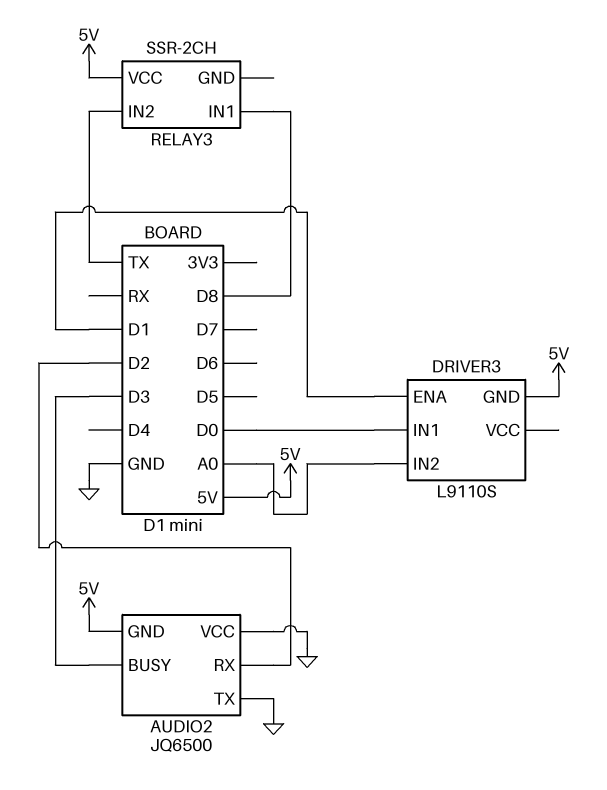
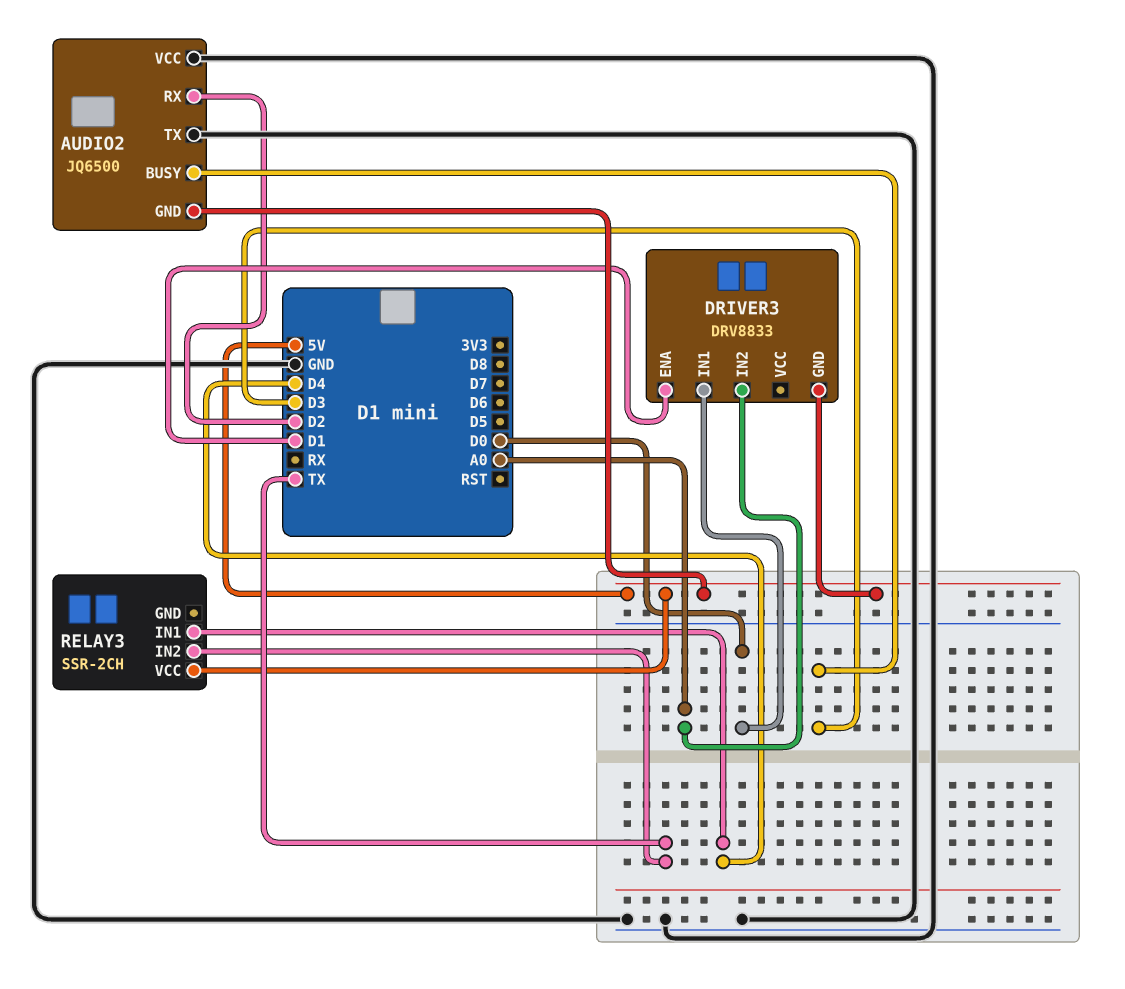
DRIVER3: L9110S -> DRV8833
RELAY3 pin IN1: D8 -> D4

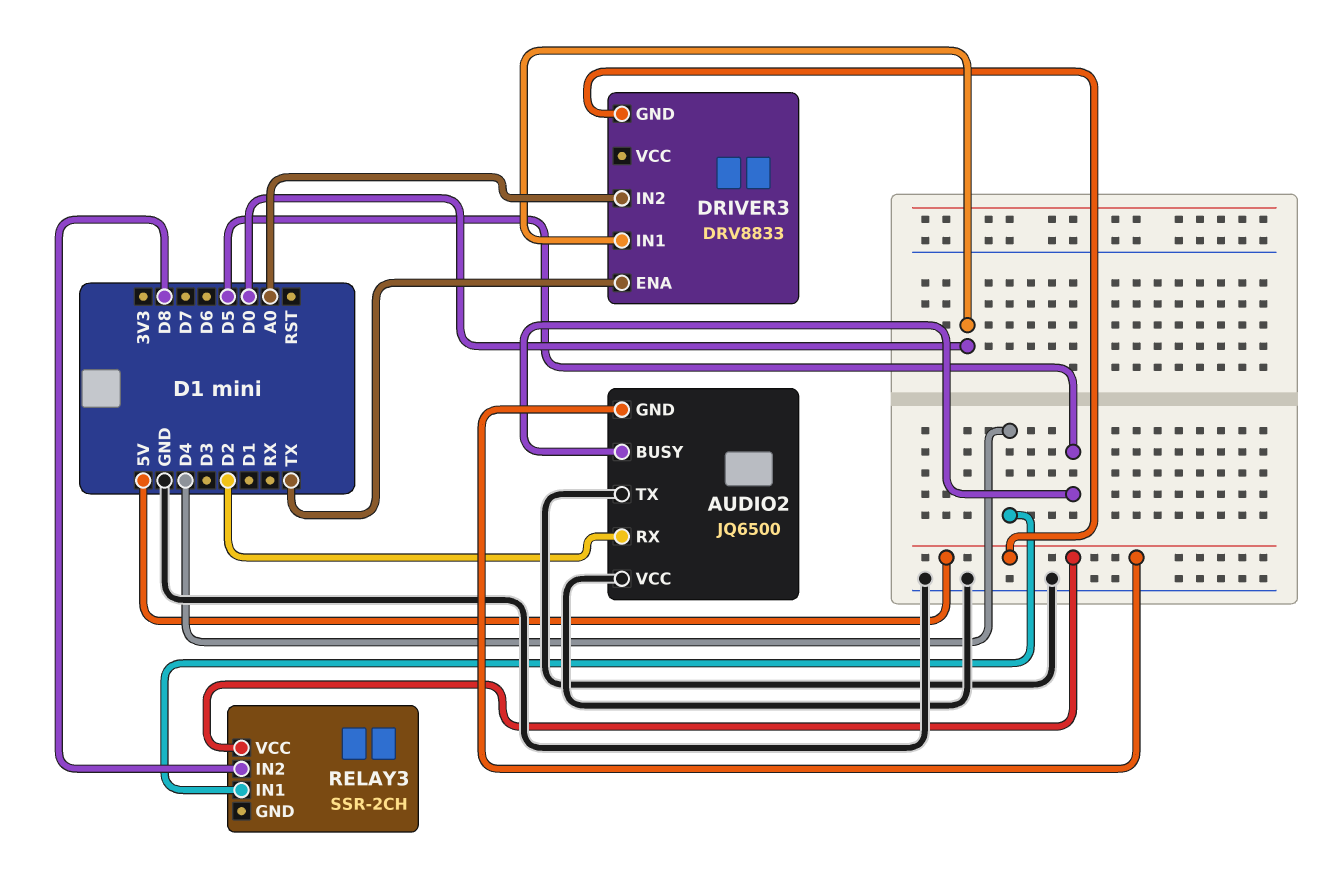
AUDIO2 pin BUSY: D3 -> D5
DRIVER3 pin ENA: D1 -> TX
RELAY3 pin IN2: TX -> D8

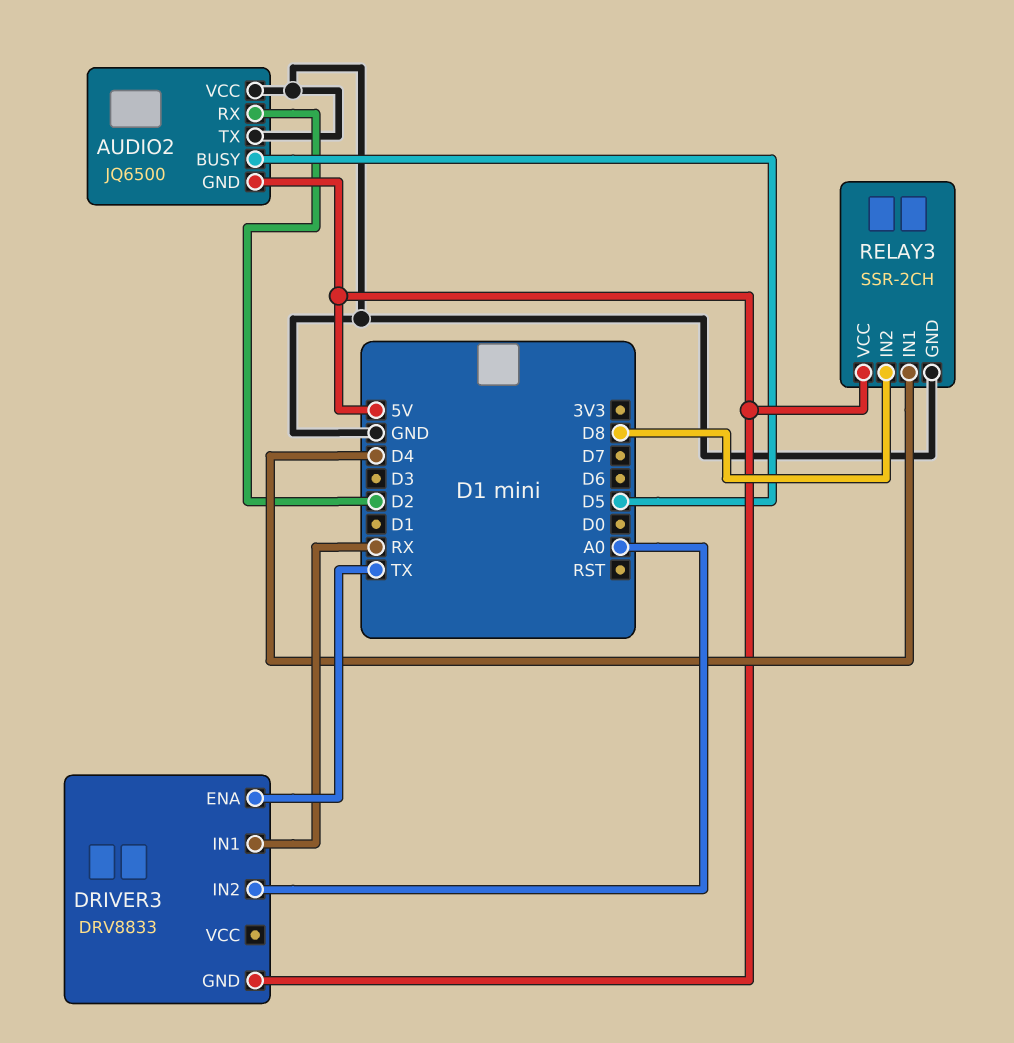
DRIVER3 pin IN1: D0 -> RX
RELAY3 pin GND: none -> GND

